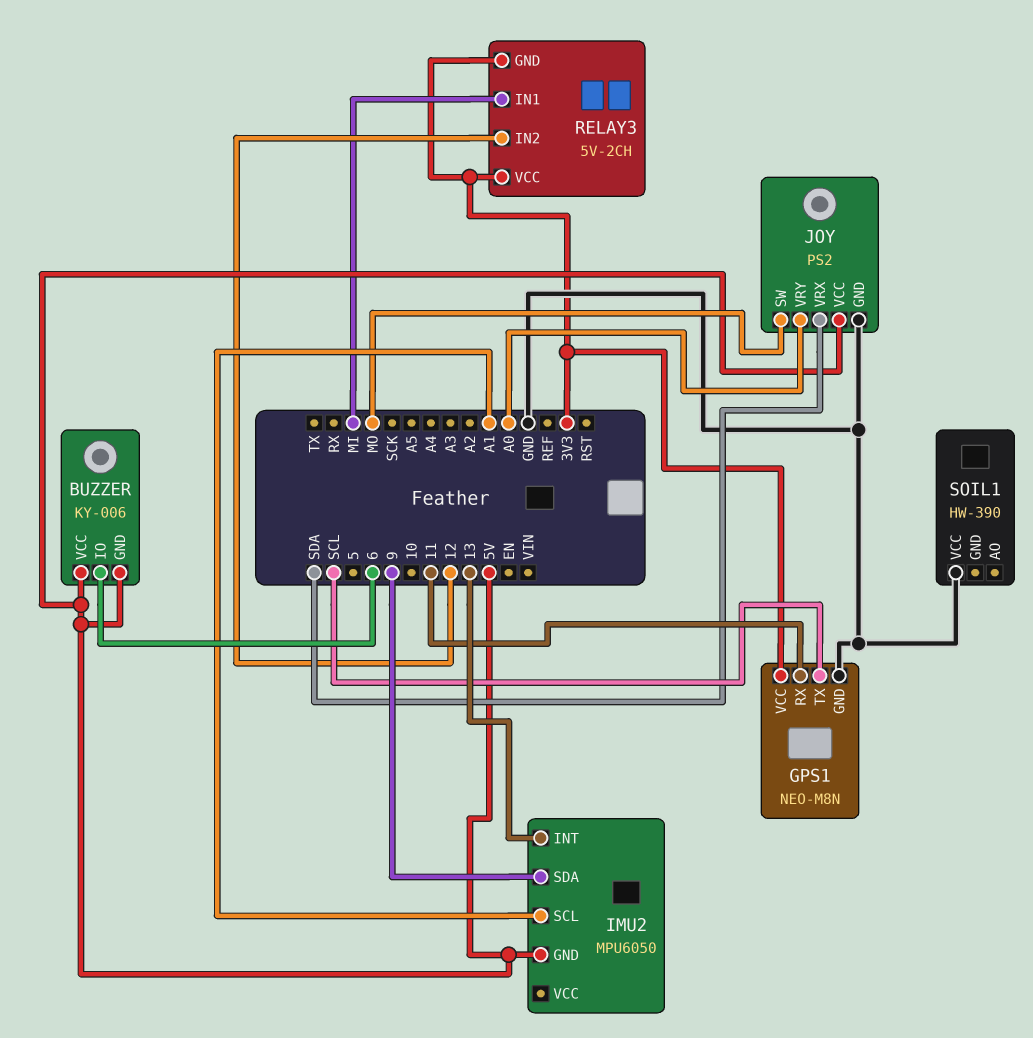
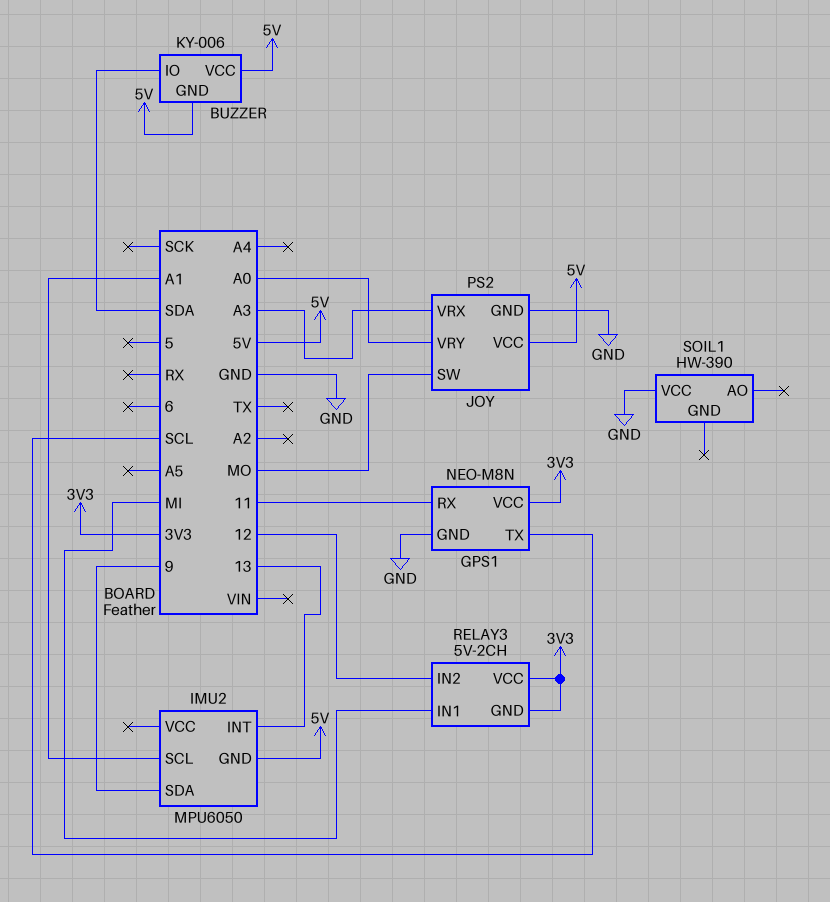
BUZZER pin IO: 6 -> SDA
JOY pin VRX: SDA -> A3

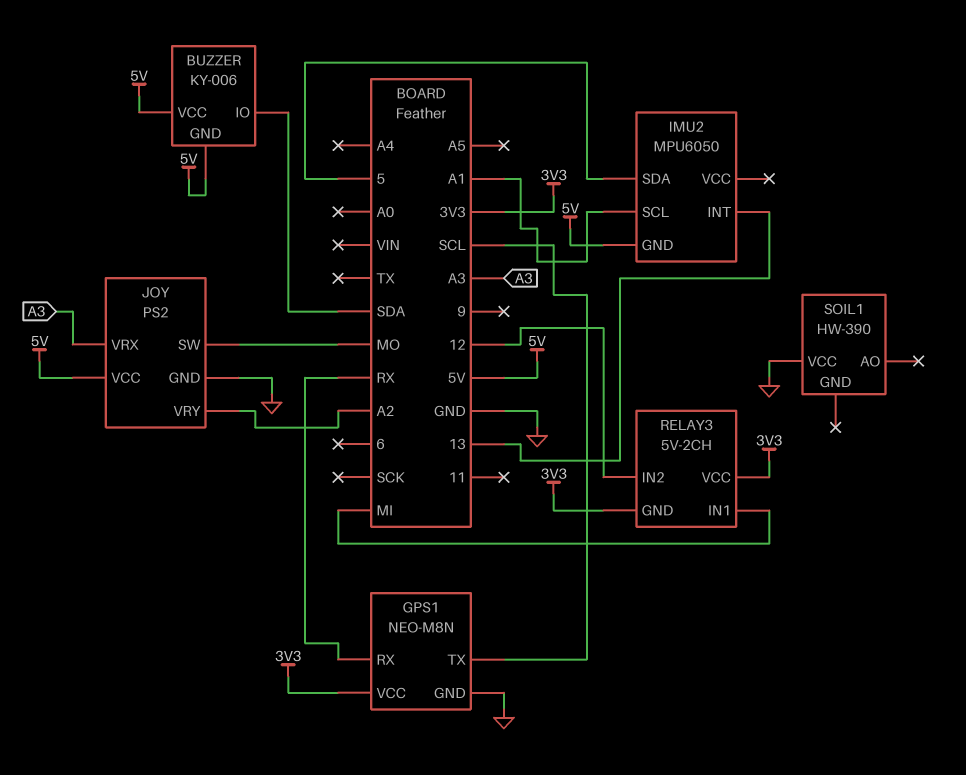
GPS1 pin RX: 11 -> RX
IMU2 pin SDA: 9 -> 5
JOY pin VRY: A0 -> A2

